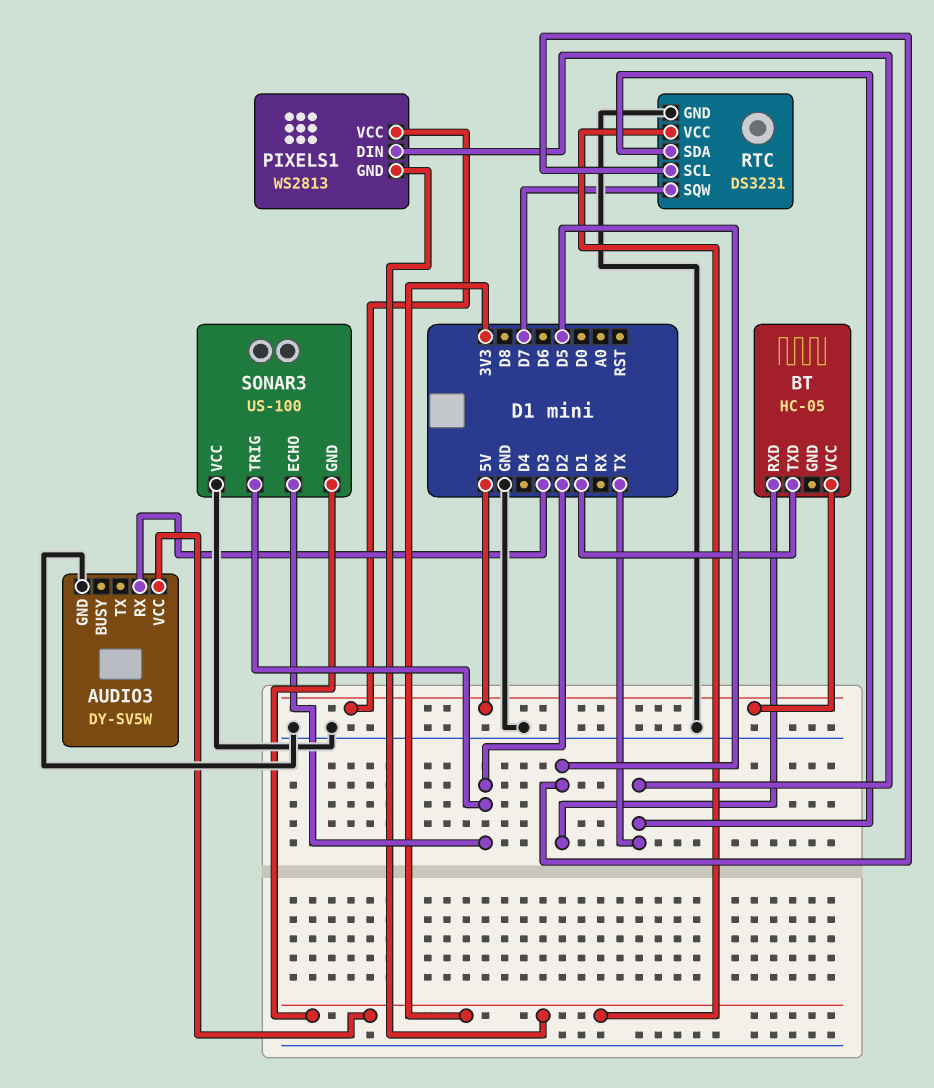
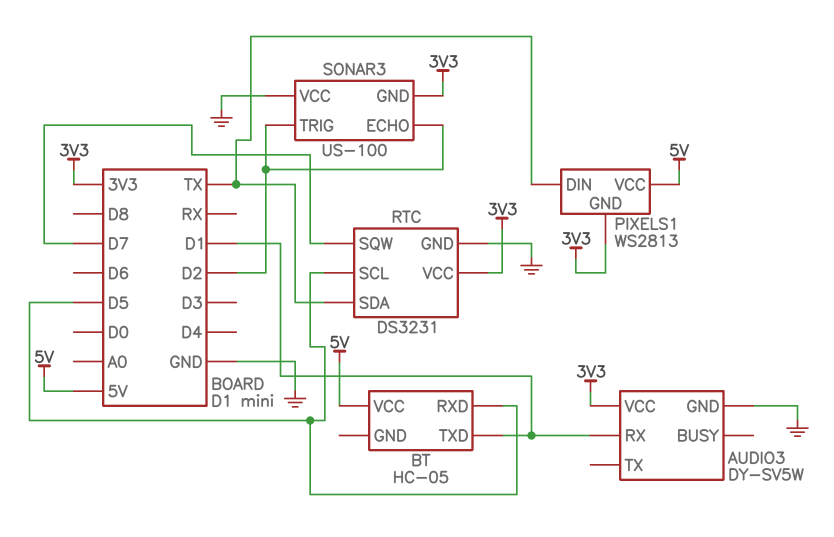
AUDIO3 pin RX: D3 -> D1

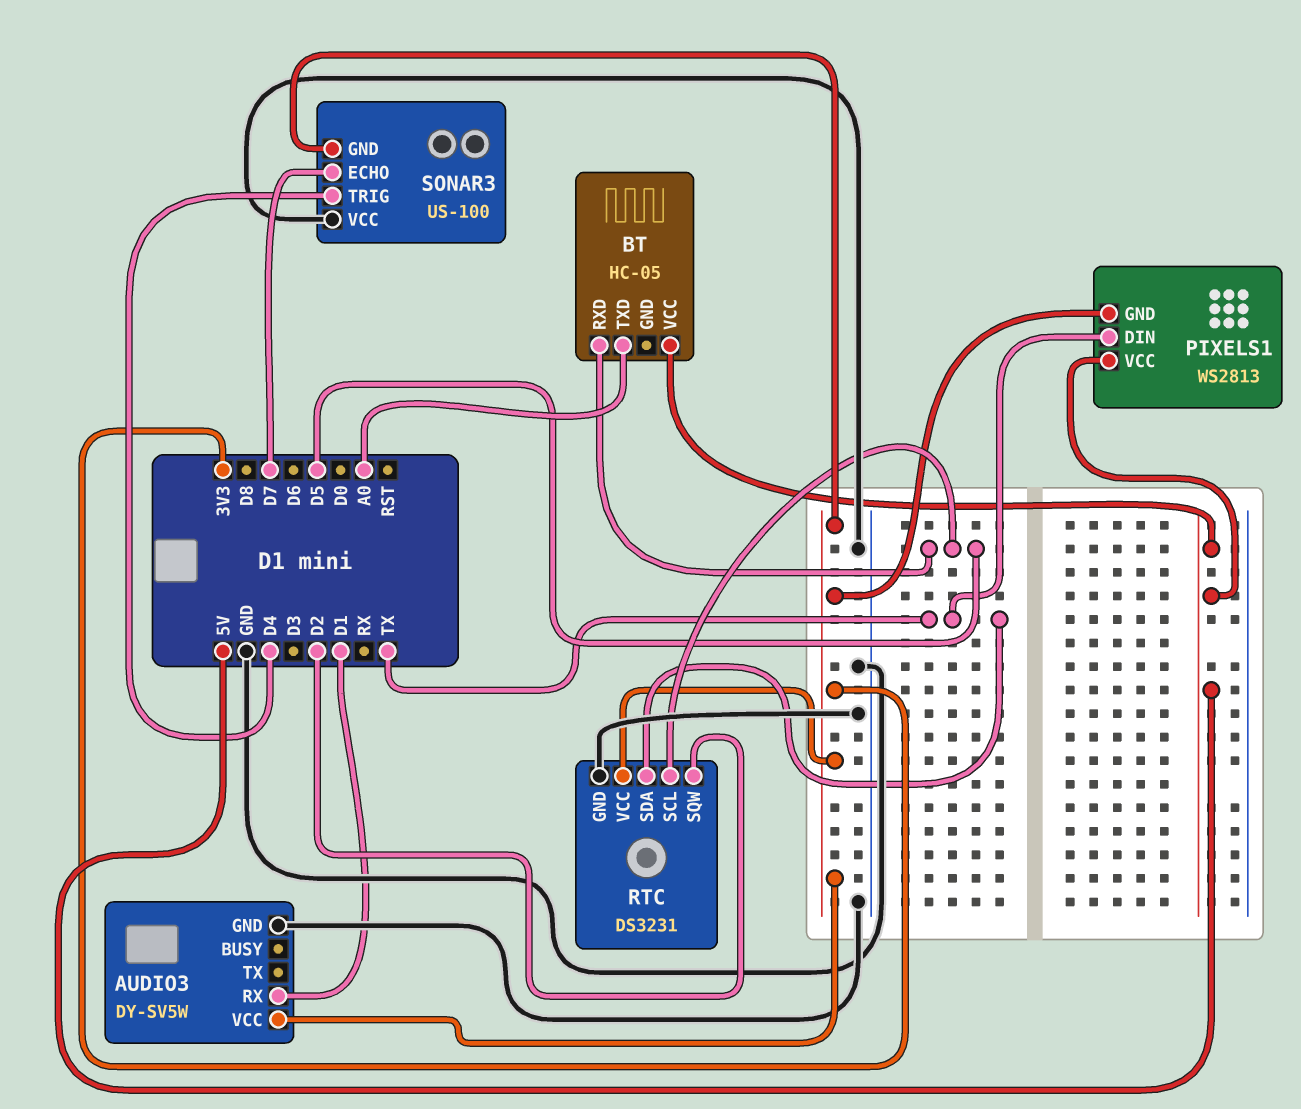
BT pin TXD: D1 -> A0
RTC pin SQW: D7 -> D2
SONAR3 pin ECHO: D2 -> D7
SONAR3 pin TRIG: D2 -> D4

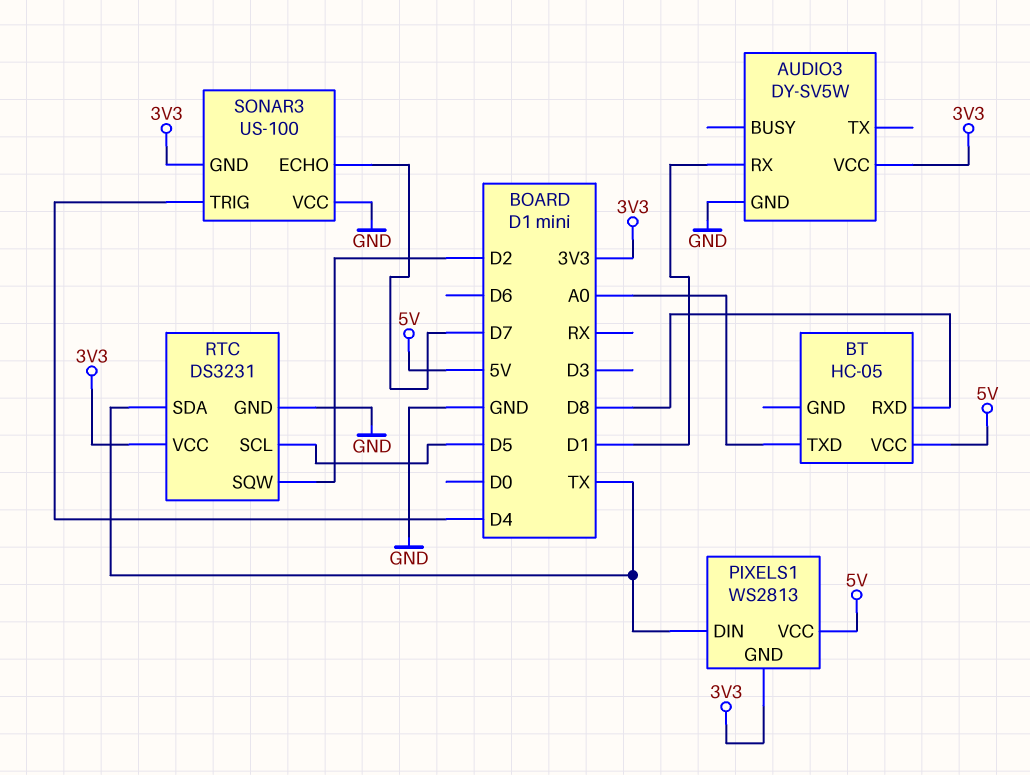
BT pin RXD: D5 -> D8

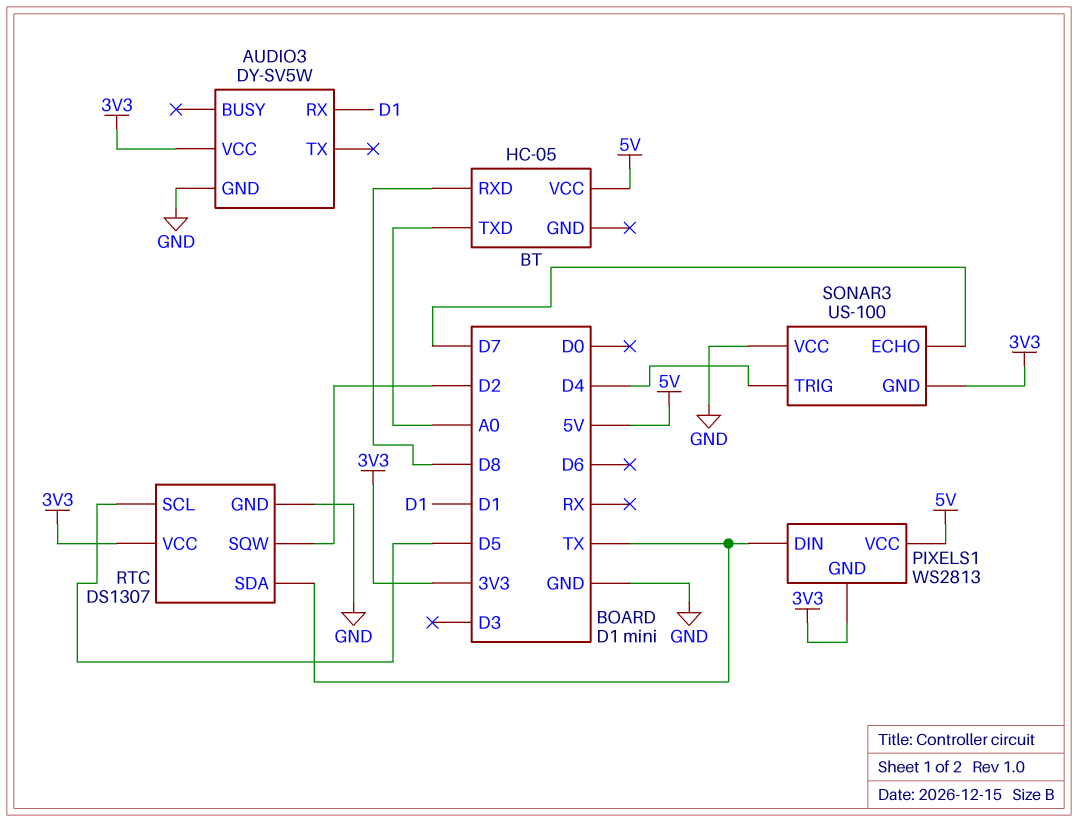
RTC: DS3231 -> DS1307

